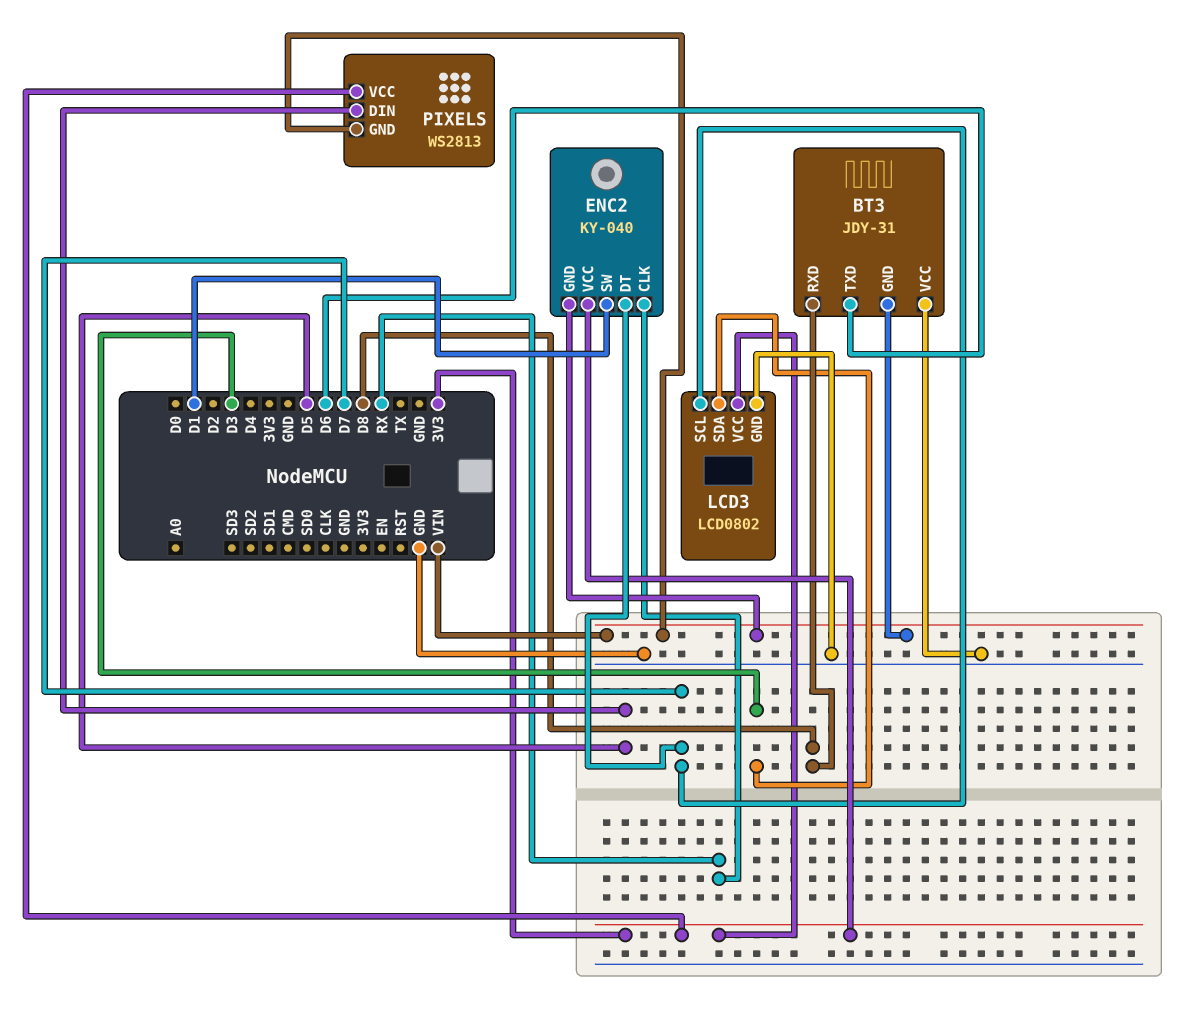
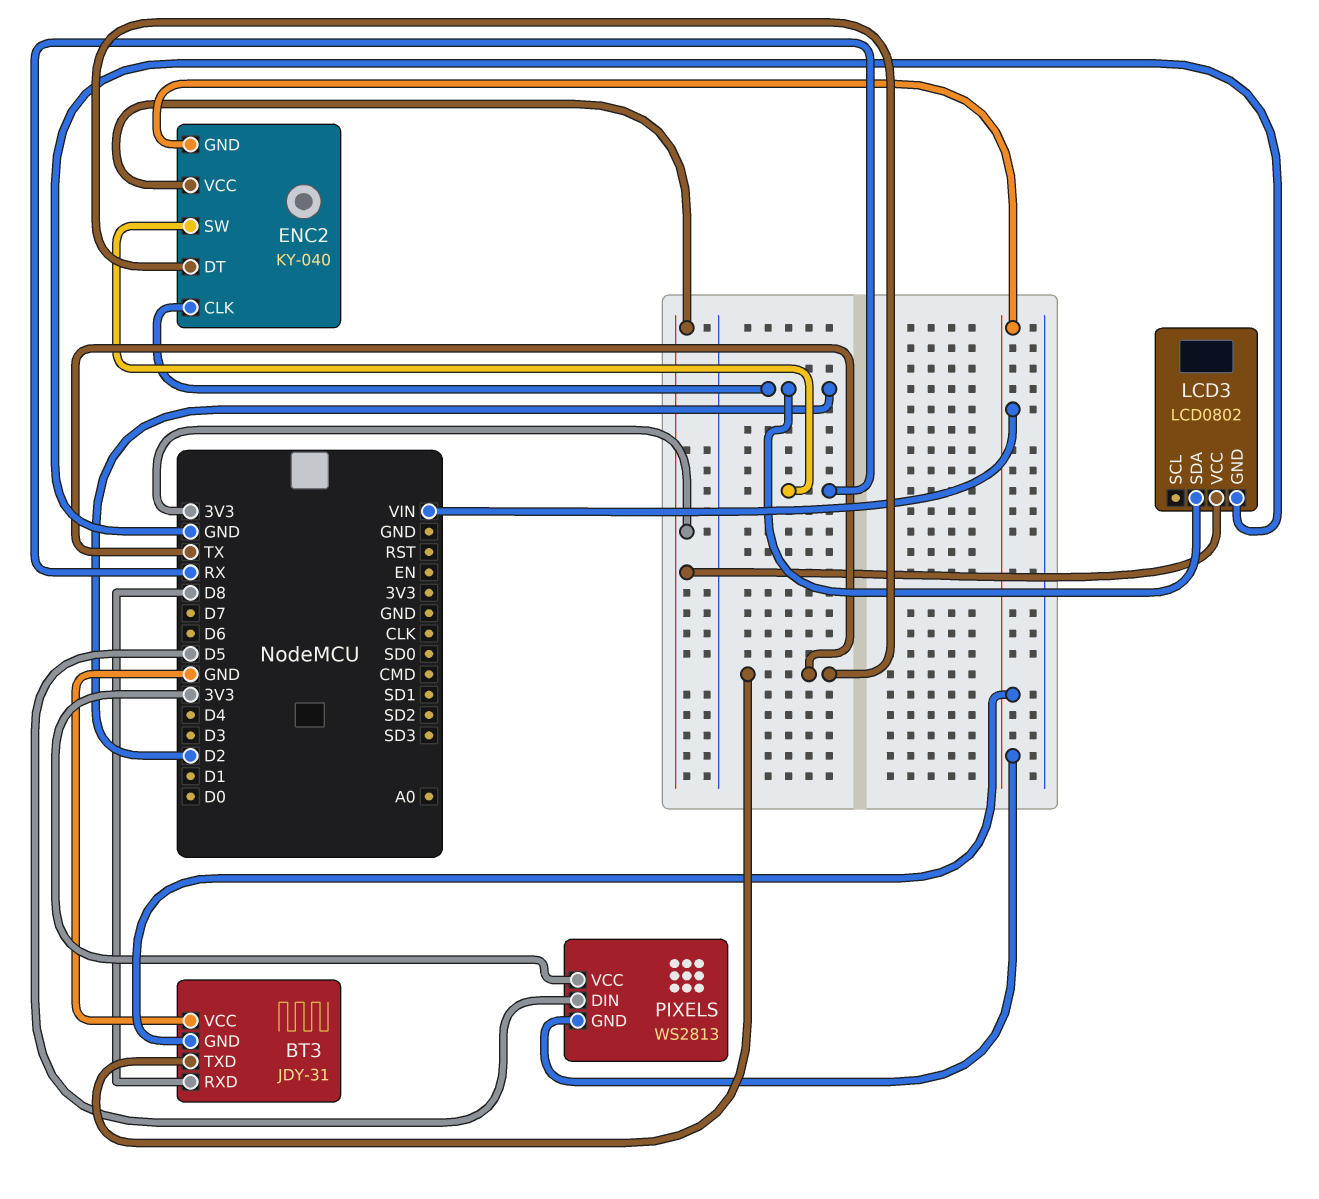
BT3 pin TXD: D6 -> TX
ENC2 pin CLK: RX -> D2
ENC2 pin DT: D7 -> TX
ENC2 pin SW: D1 -> RX
LCD3 pin SCL: D7 -> none
LCD3 pin SDA: D3 -> D2

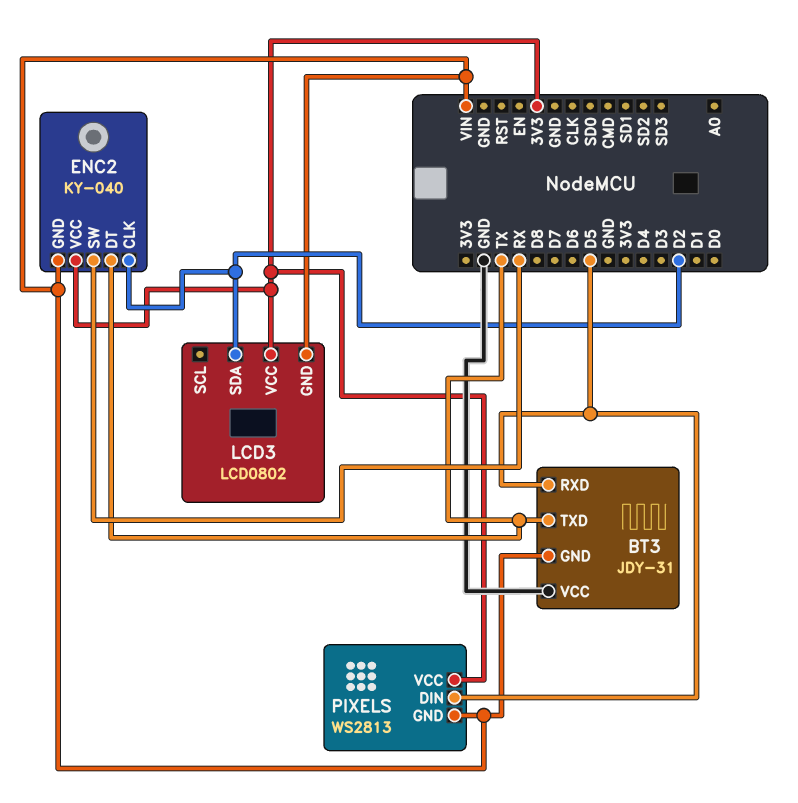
BT3 pin RXD: D8 -> D5
LCD3 pin GND: GND -> VIN

